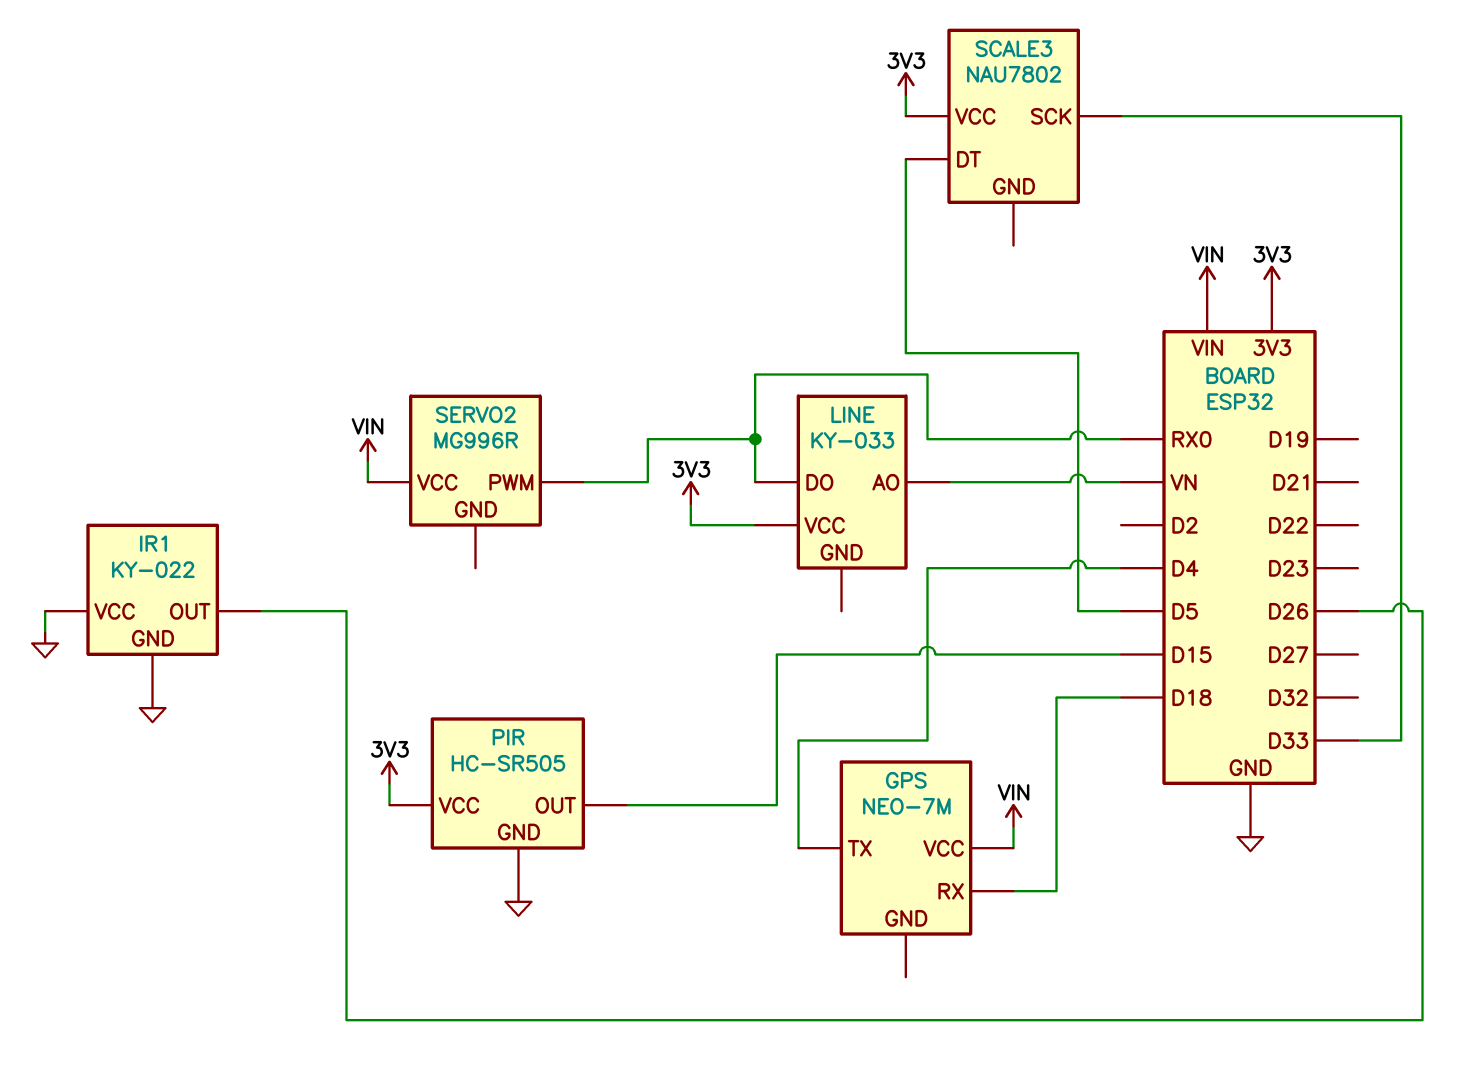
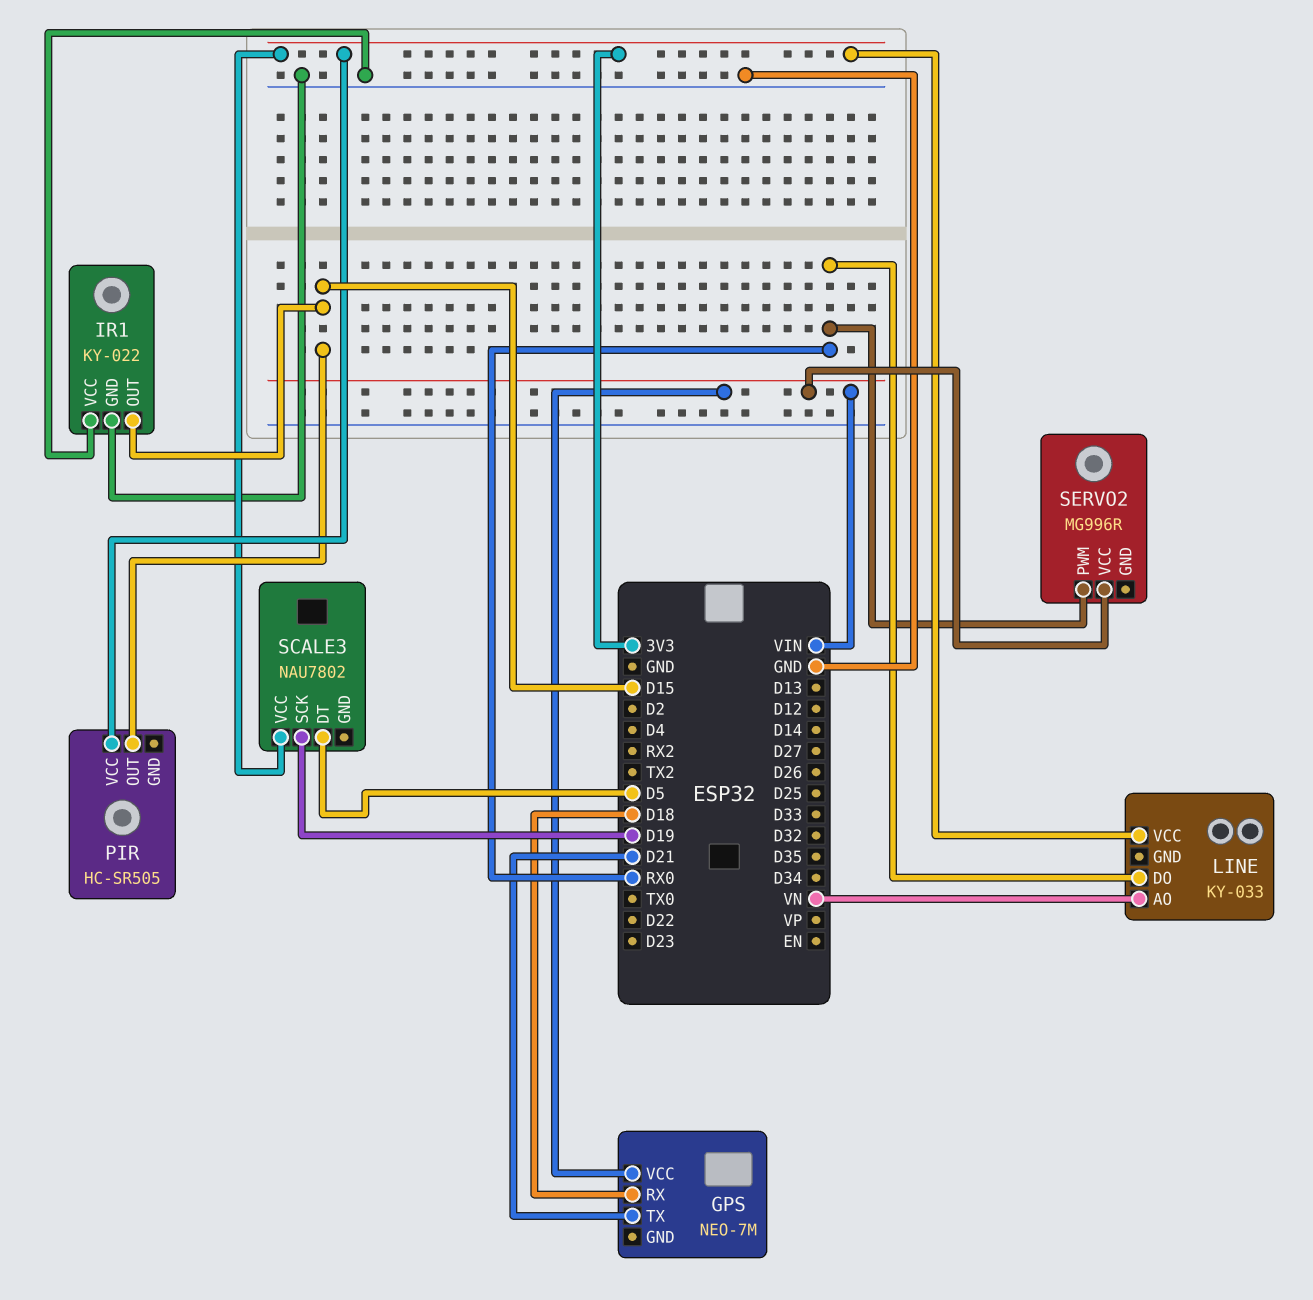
GPS pin TX: D4 -> D21
IR1 pin OUT: D26 -> D15
PIR pin GND: GND -> none
SCALE3 pin SCK: D33 -> D19

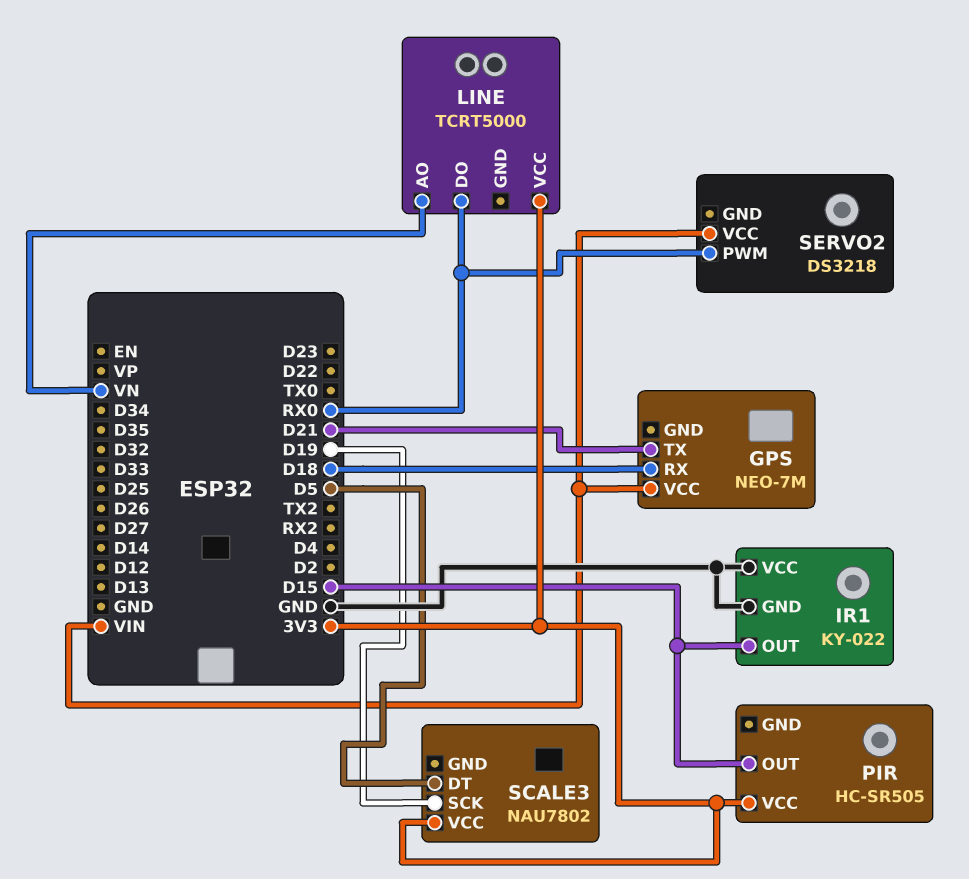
LINE: KY-033 -> TCRT5000
SERVO2: MG996R -> DS3218

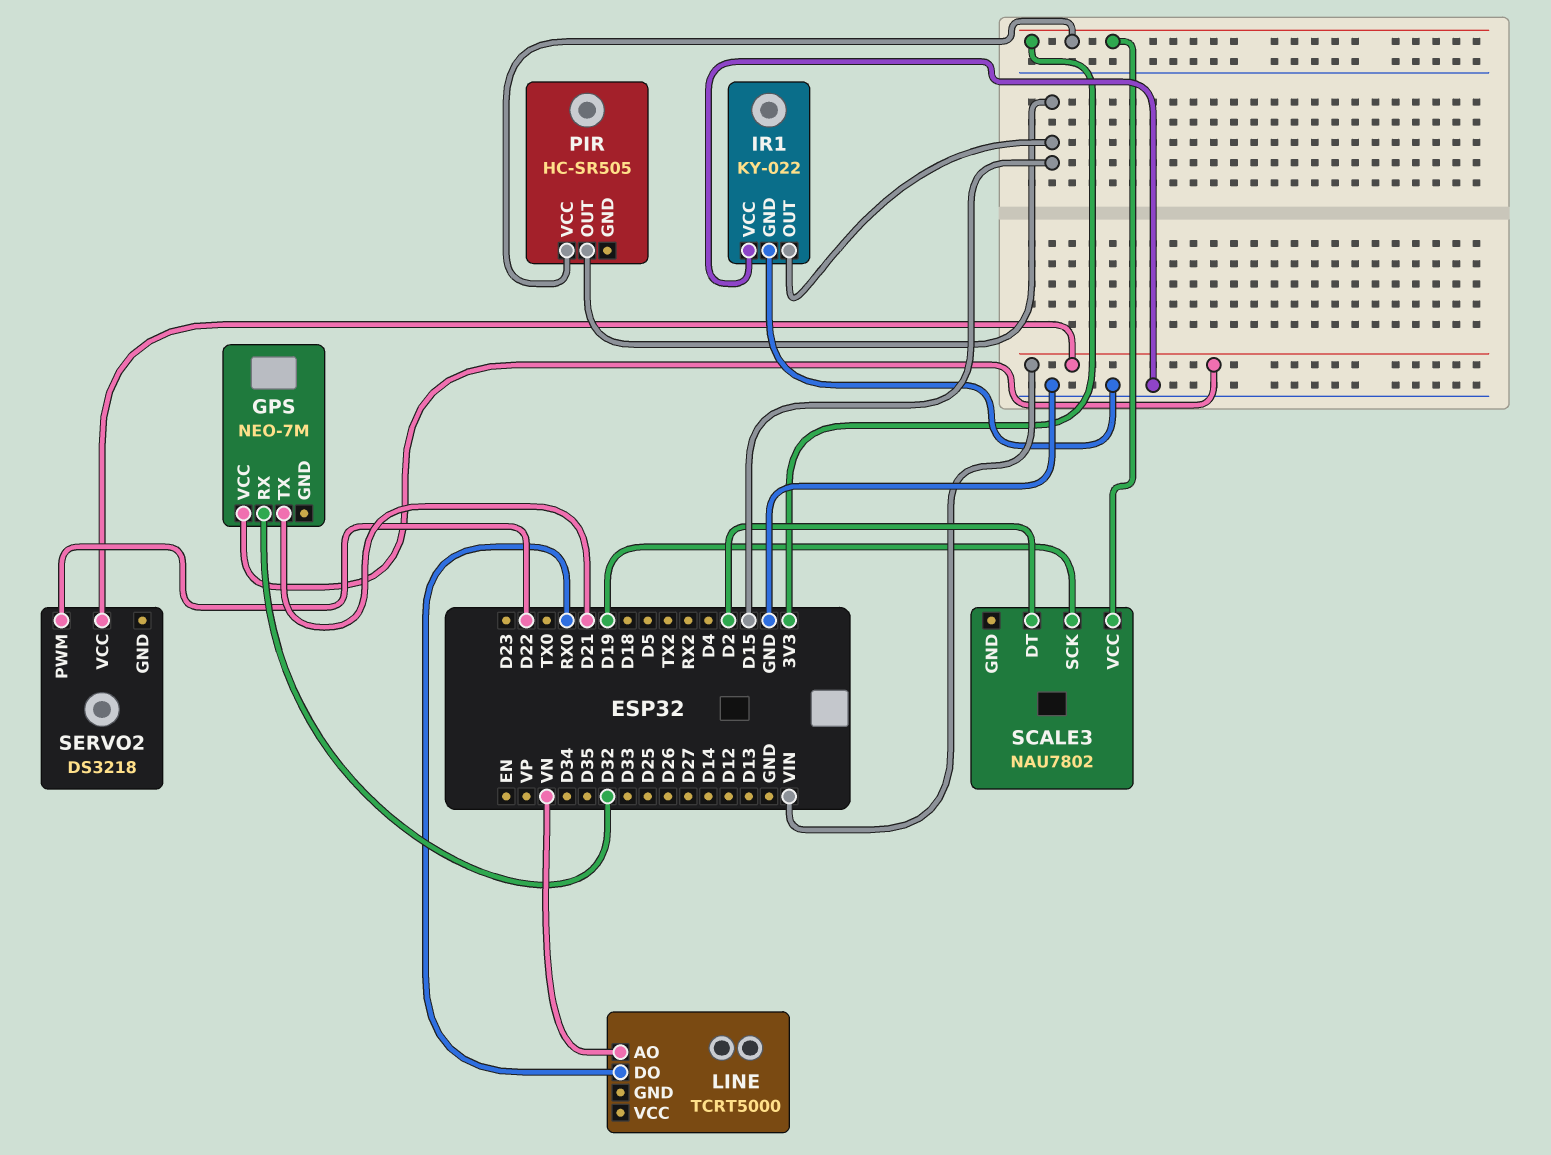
GPS pin RX: D18 -> D32
LINE pin VCC: 3V3 -> none
SCALE3 pin DT: D5 -> D2
SERVO2 pin PWM: RX0 -> D22

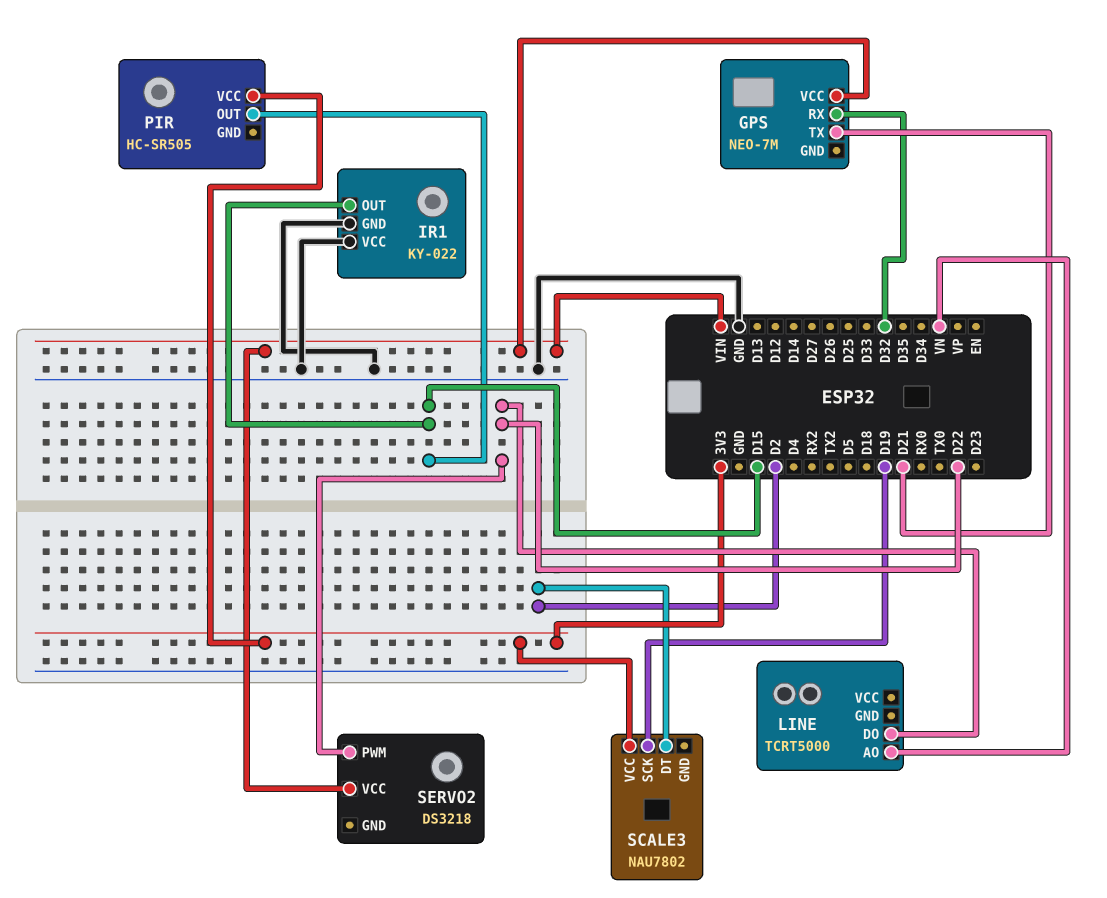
LINE pin DO: RX0 -> D22

